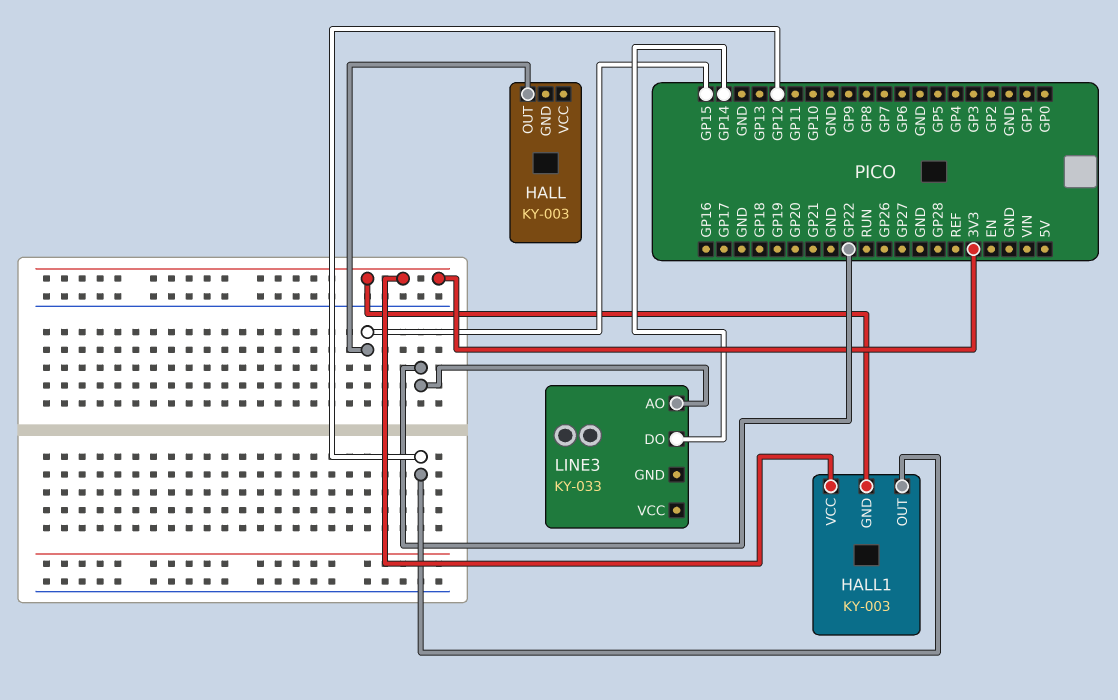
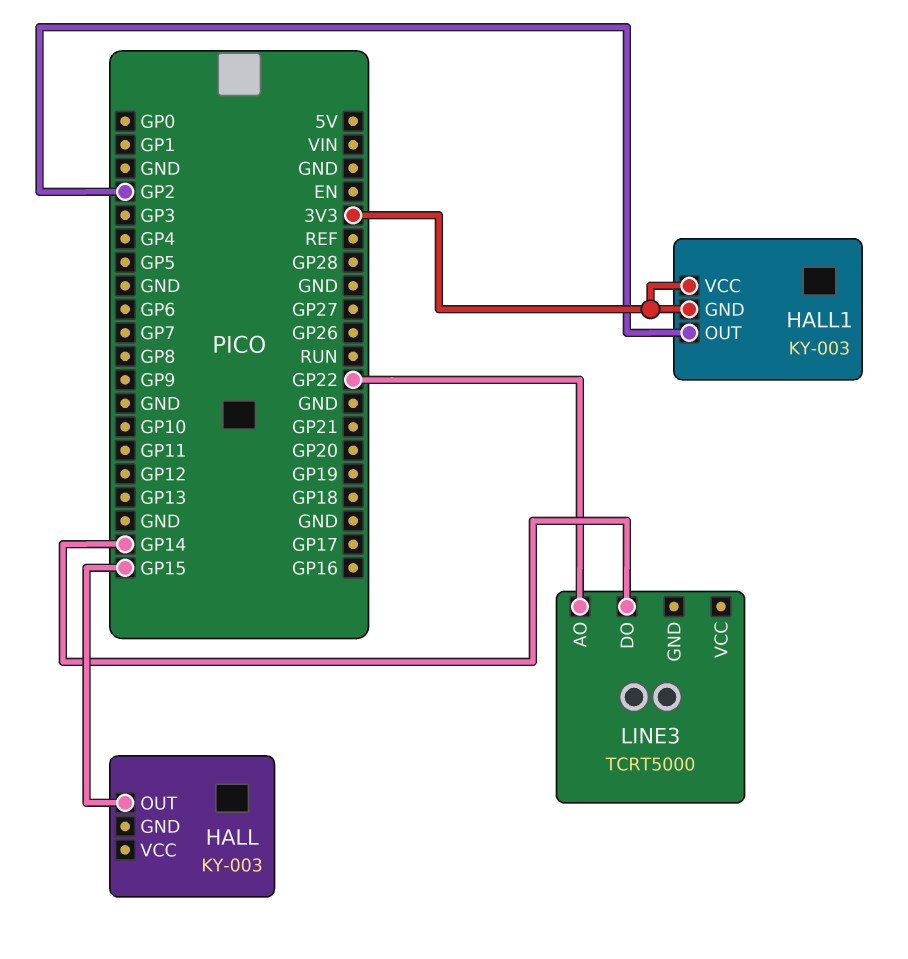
HALL1 pin OUT: GP12 -> GP2
LINE3: KY-033 -> TCRT5000

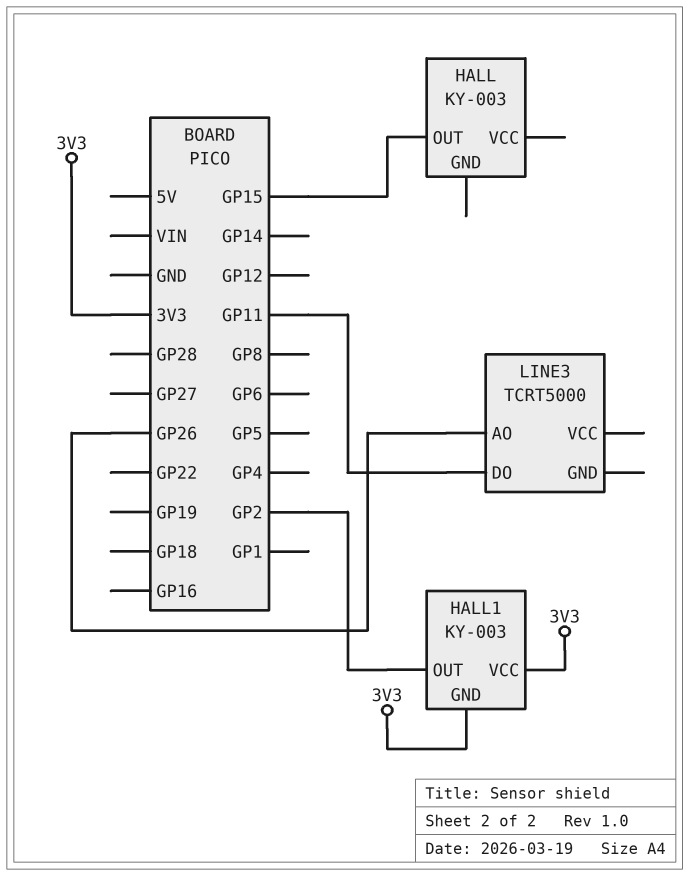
LINE3 pin AO: GP22 -> GP26
LINE3 pin DO: GP14 -> GP11

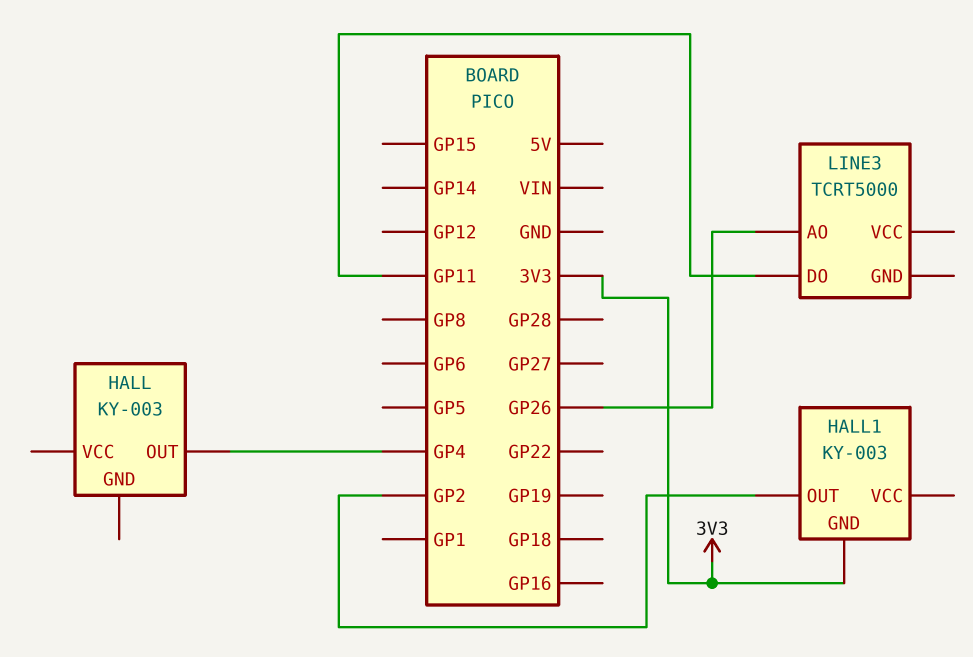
HALL pin OUT: GP15 -> GP4
HALL1 pin VCC: 3V3 -> none

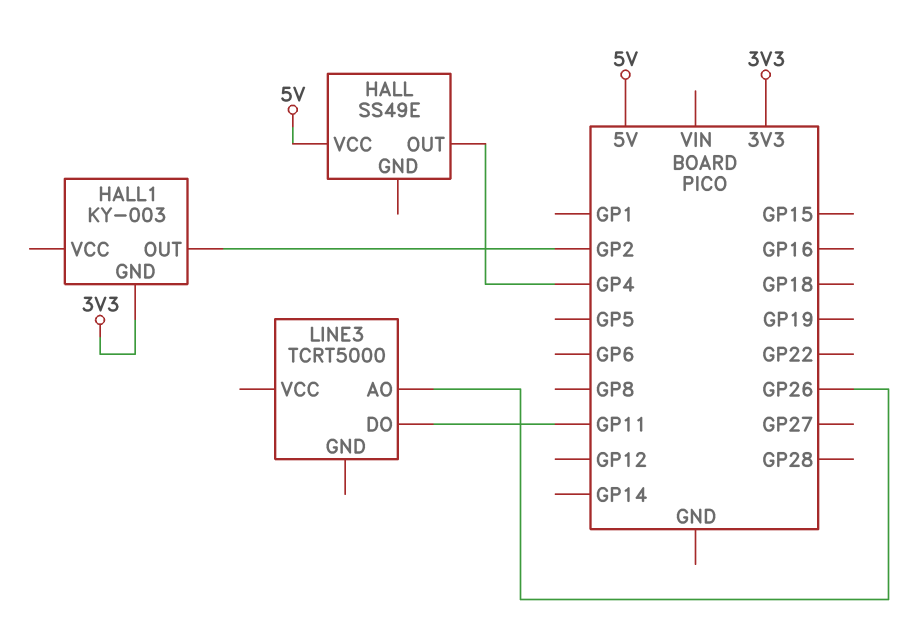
HALL: KY-003 -> SS49E
HALL pin VCC: none -> 5V

